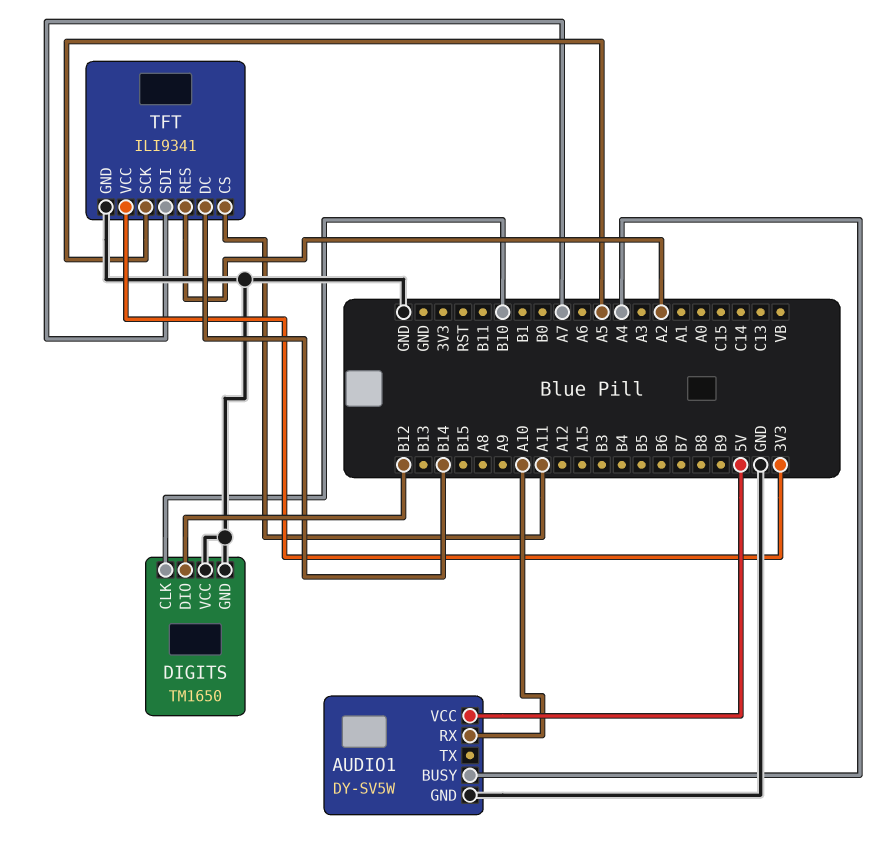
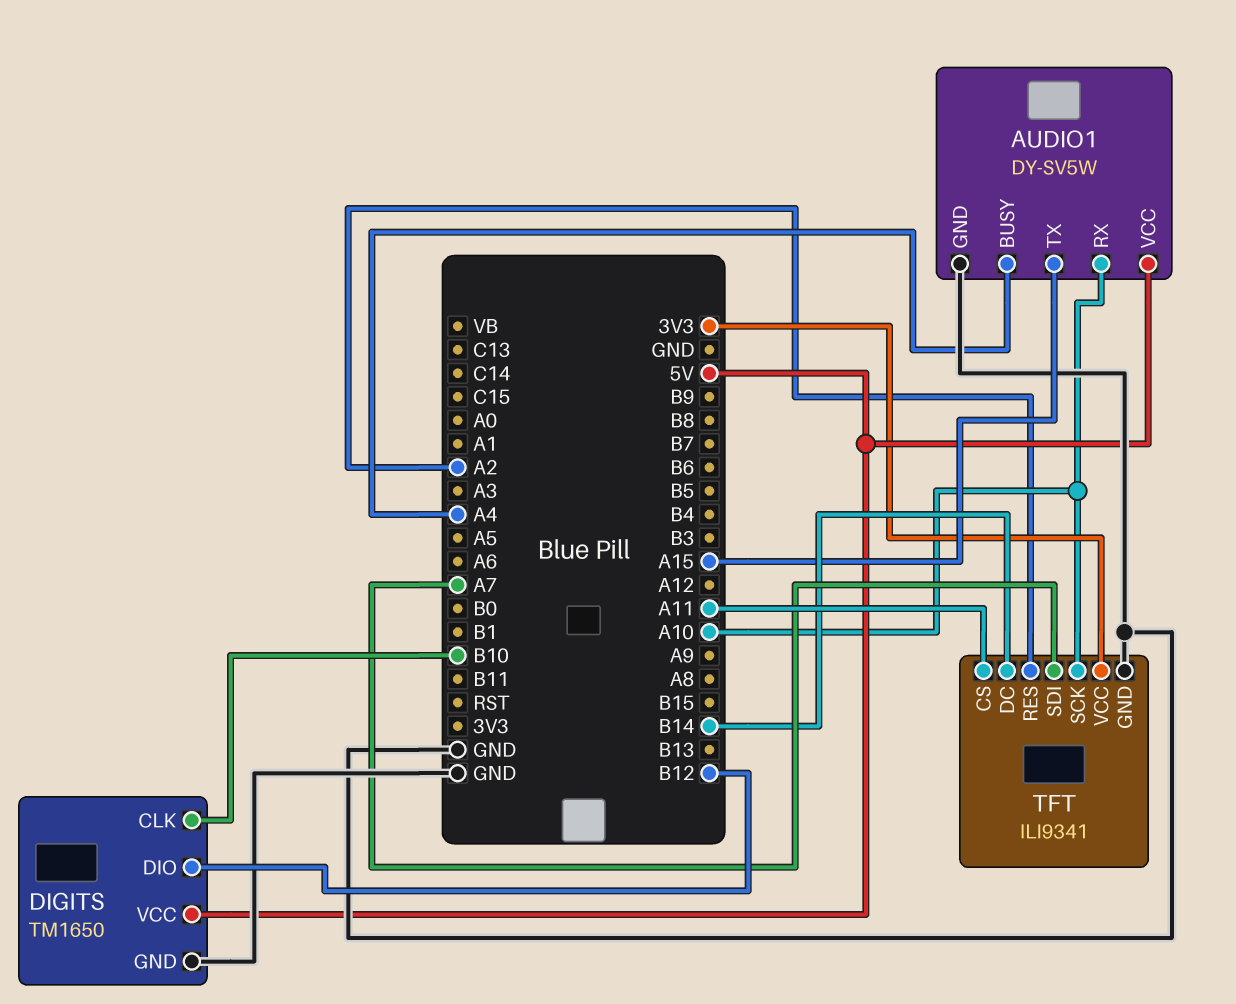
AUDIO1 pin TX: none -> A15
DIGITS pin VCC: GND -> 5V
TFT pin SCK: A5 -> A10

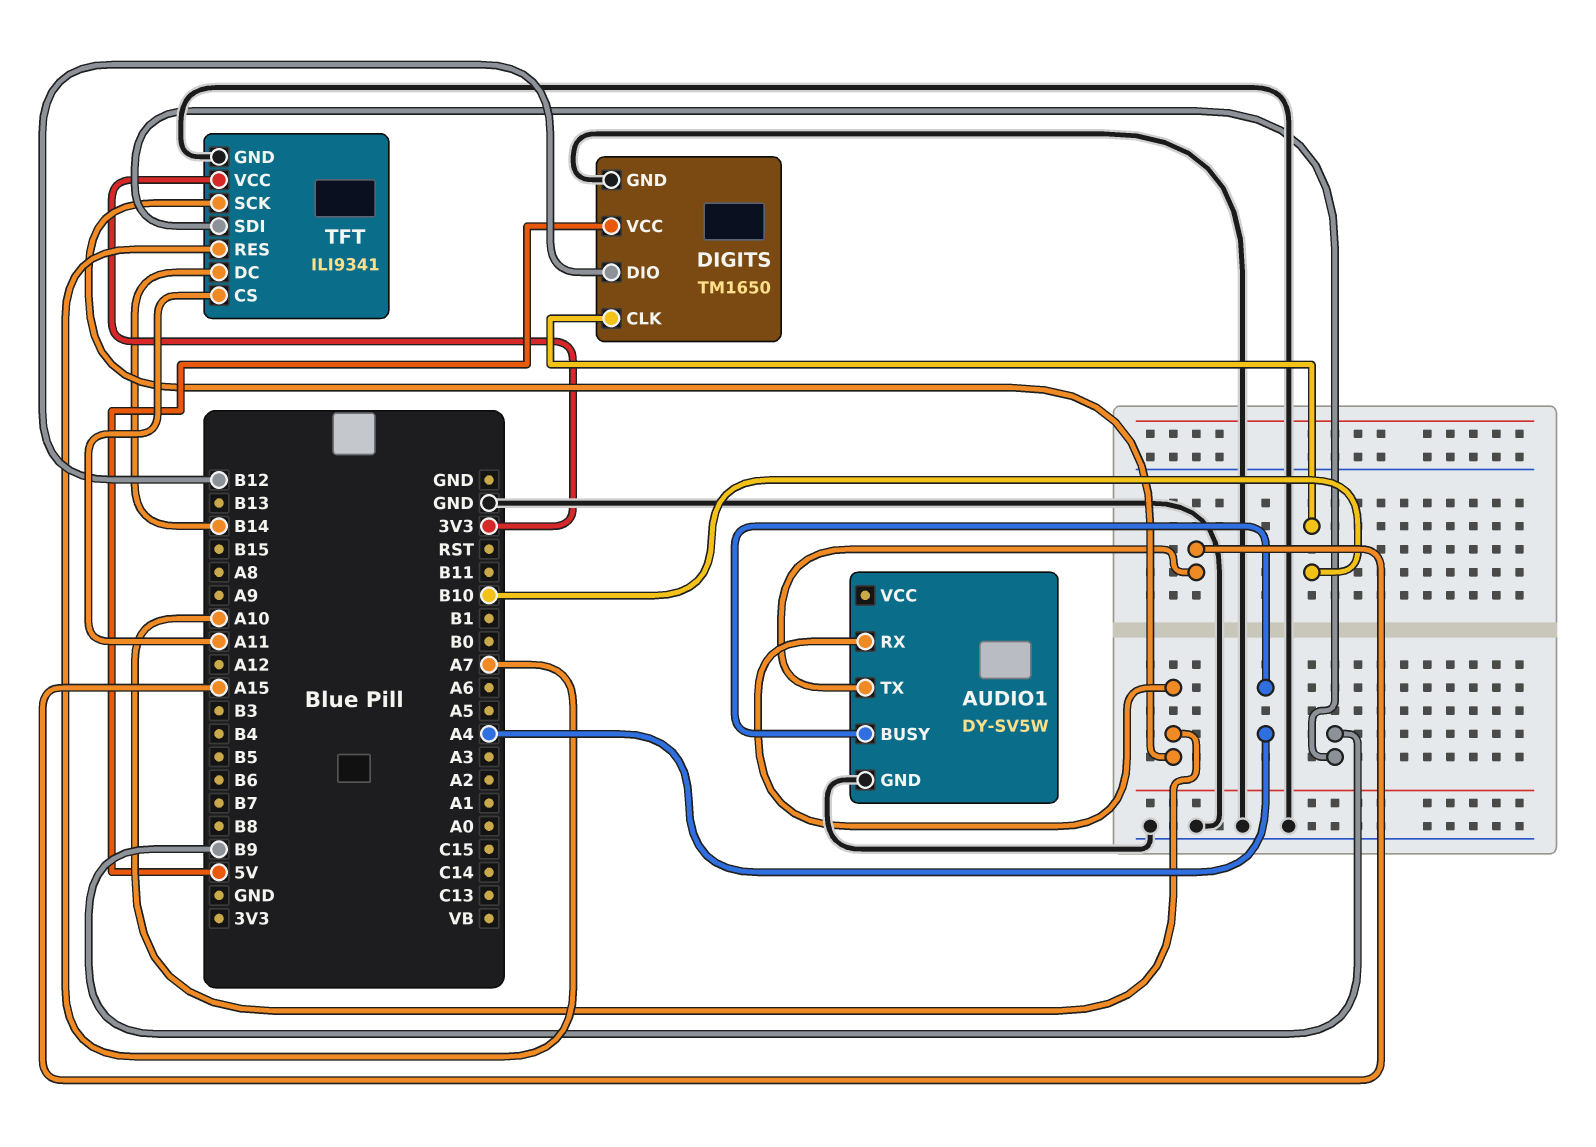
AUDIO1 pin VCC: 5V -> none
TFT pin RES: A2 -> A7
TFT pin SDI: A7 -> B9

